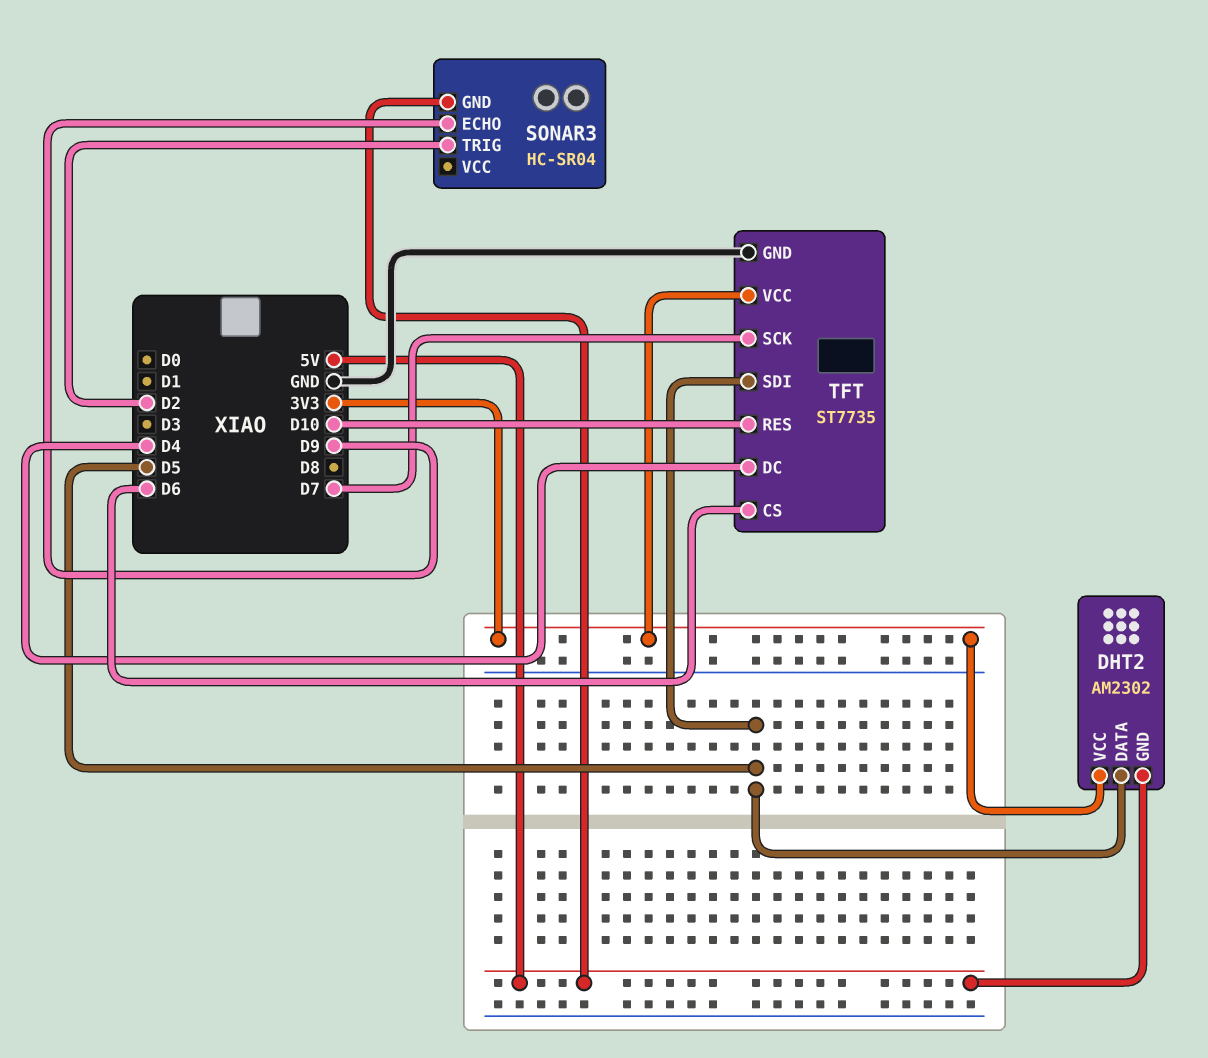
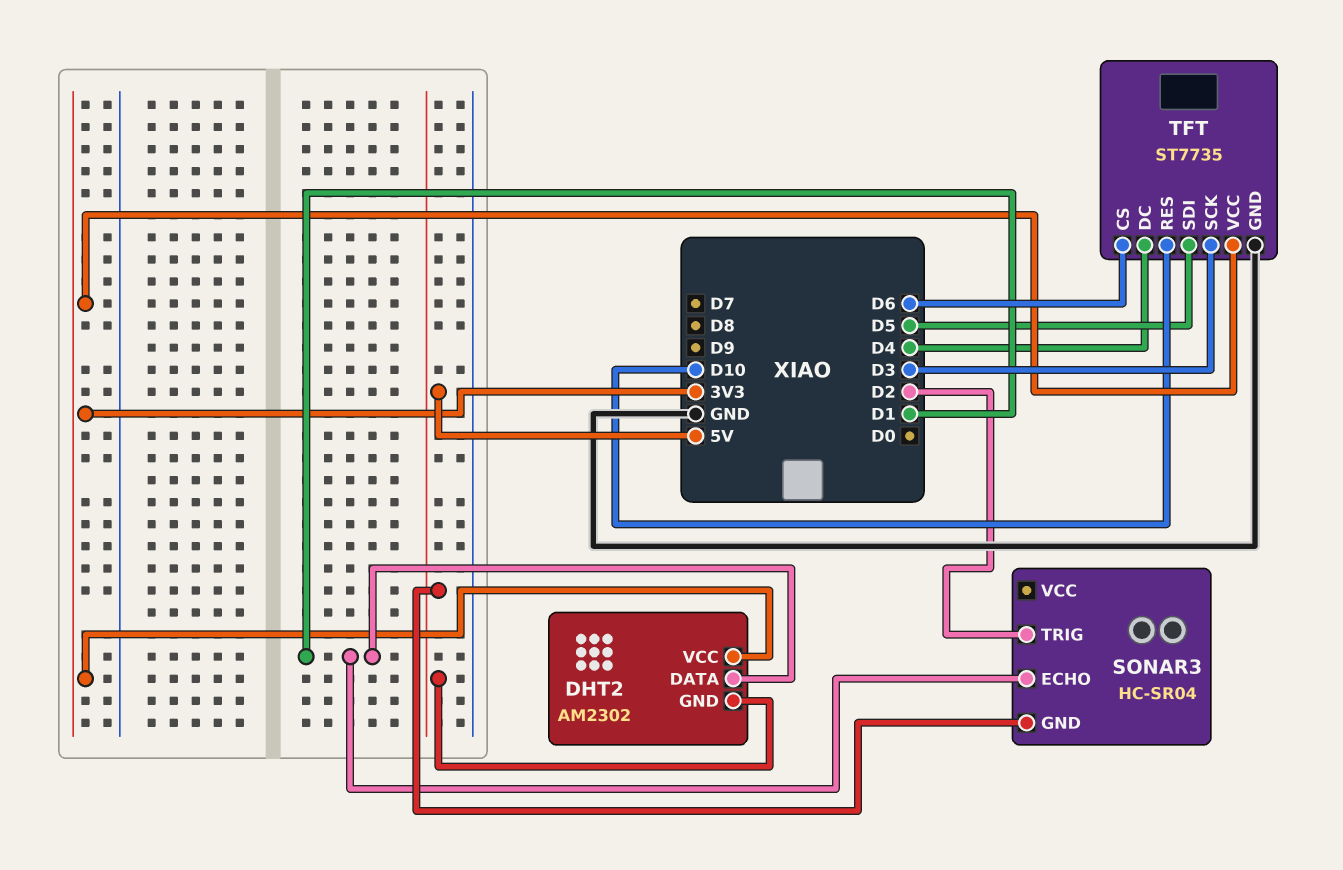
DHT2 pin DATA: D5 -> D1
SONAR3 pin ECHO: D9 -> D1
TFT pin SCK: D7 -> D3

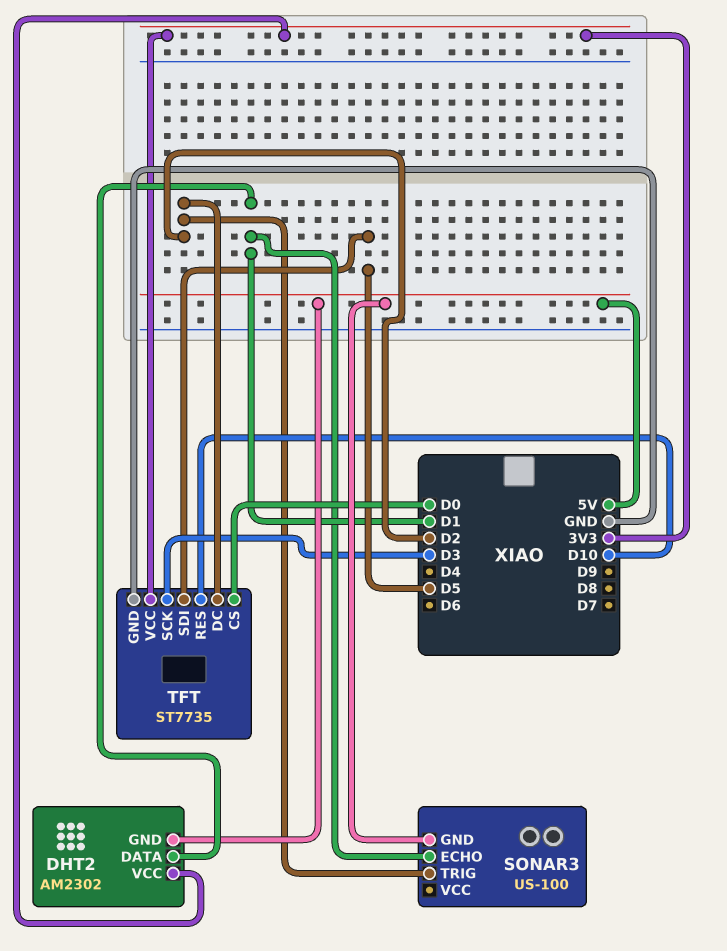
SONAR3: HC-SR04 -> US-100
TFT pin CS: D6 -> D0
TFT pin DC: D4 -> D2

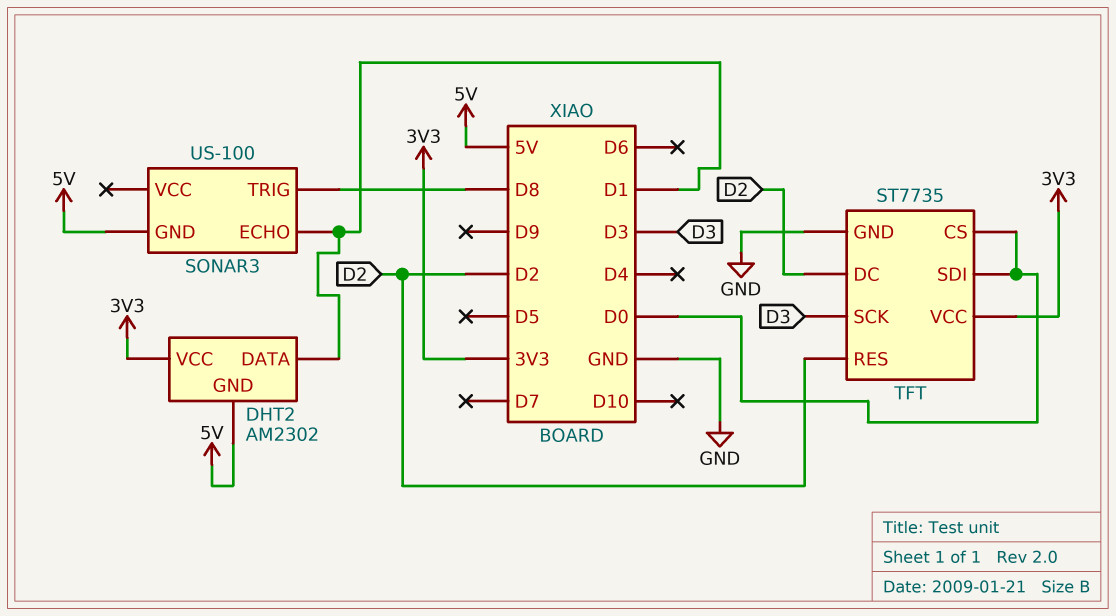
SONAR3 pin TRIG: D2 -> D8
TFT pin RES: D10 -> D2
TFT pin SDI: D5 -> D0

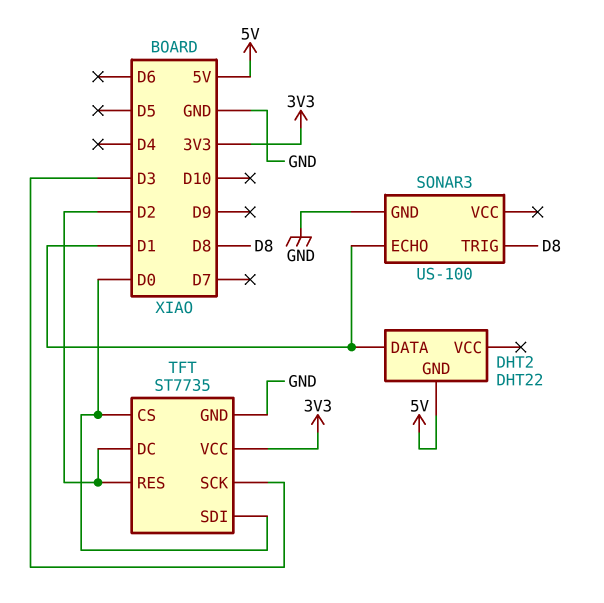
DHT2: AM2302 -> DHT22
DHT2 pin VCC: 3V3 -> none
SONAR3 pin GND: 5V -> GND

